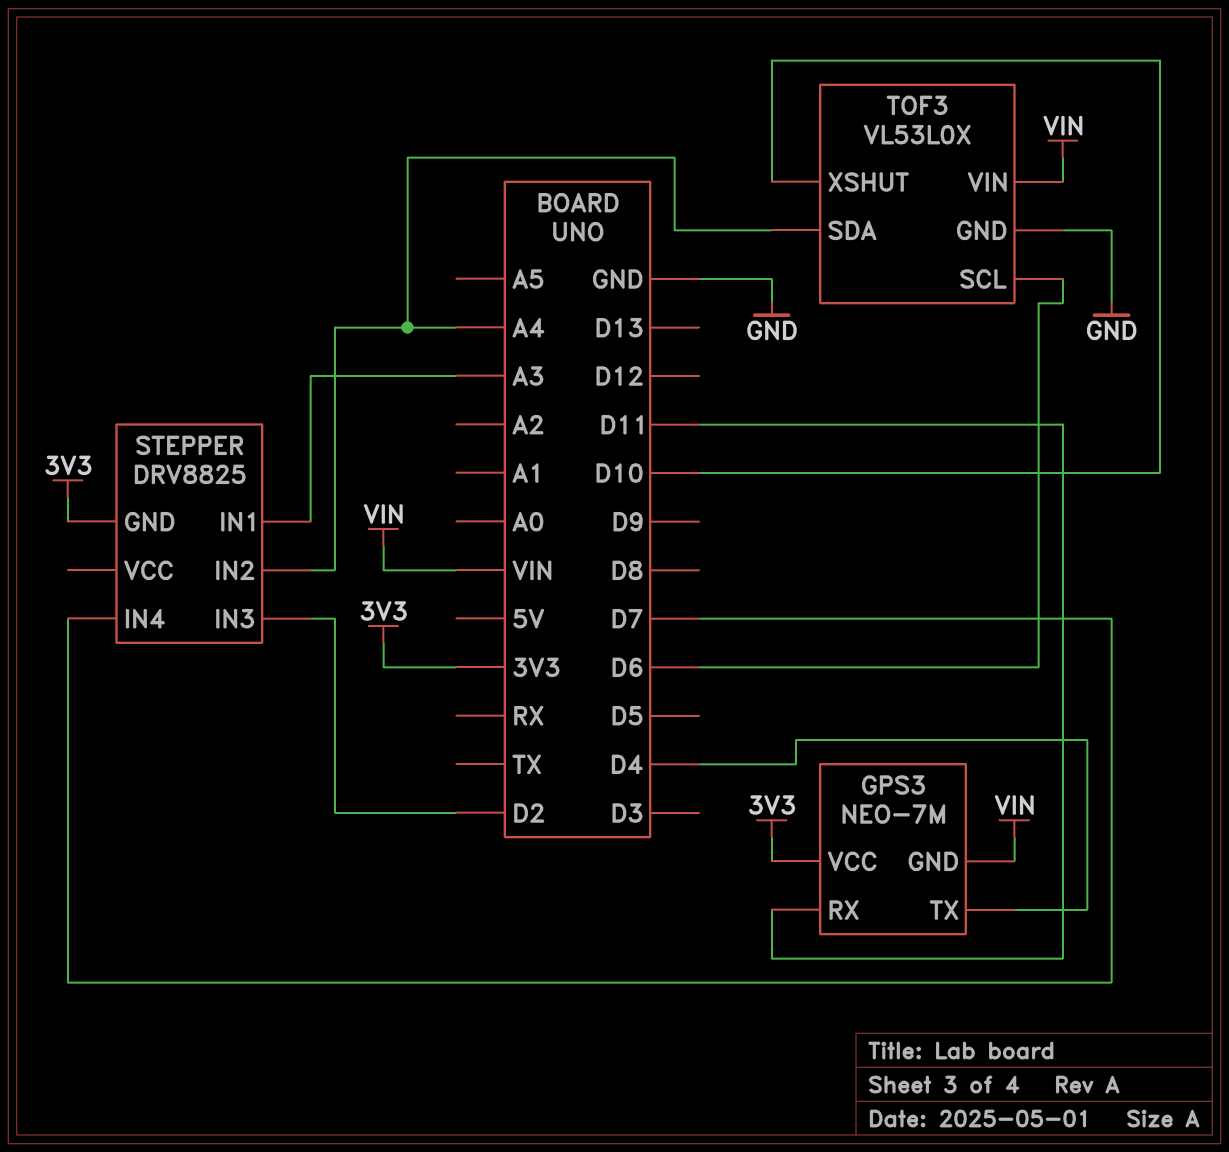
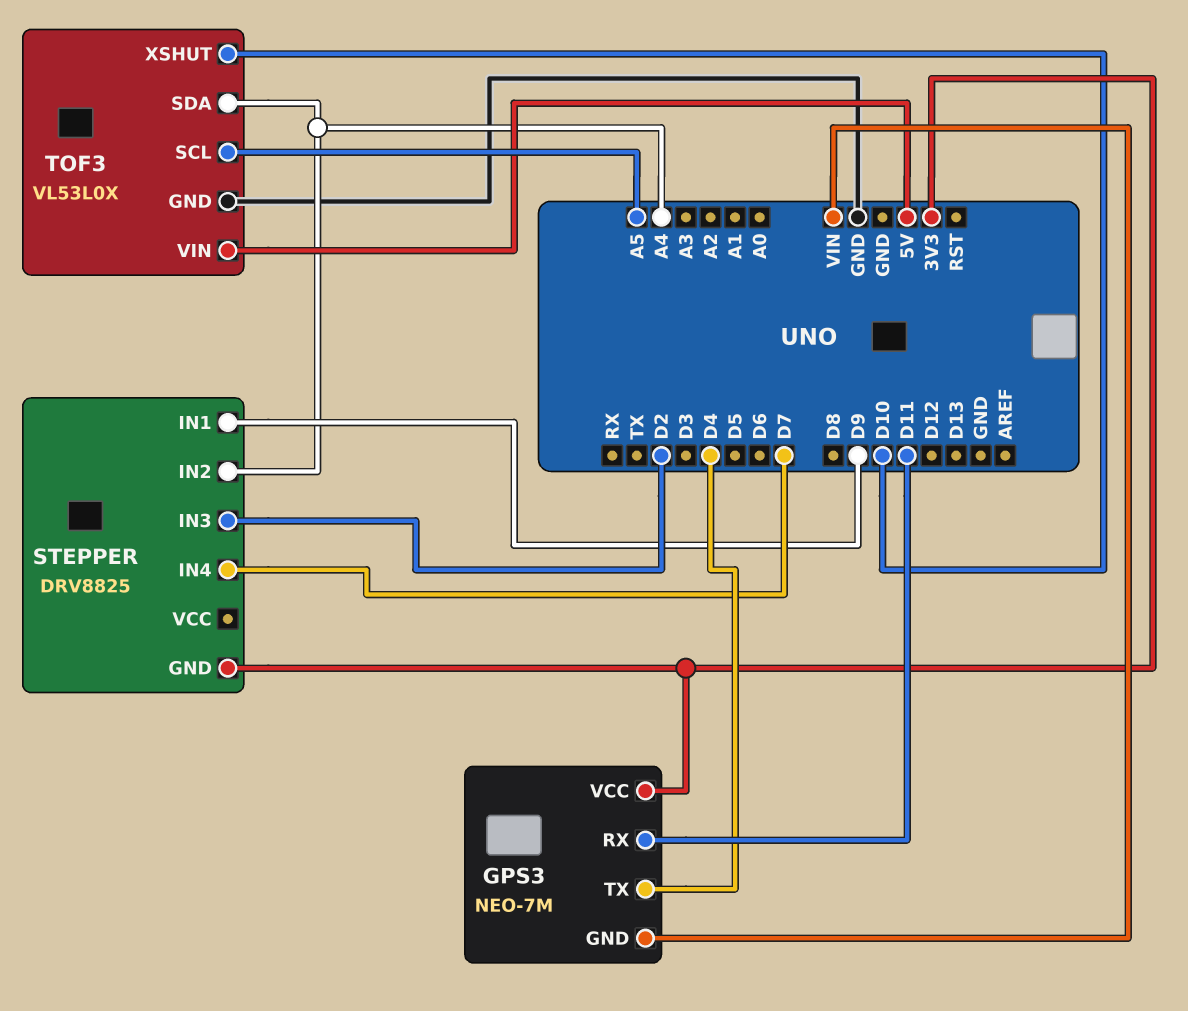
STEPPER pin IN1: A3 -> D9
TOF3 pin SCL: D6 -> A5
TOF3 pin VIN: VIN -> 5V

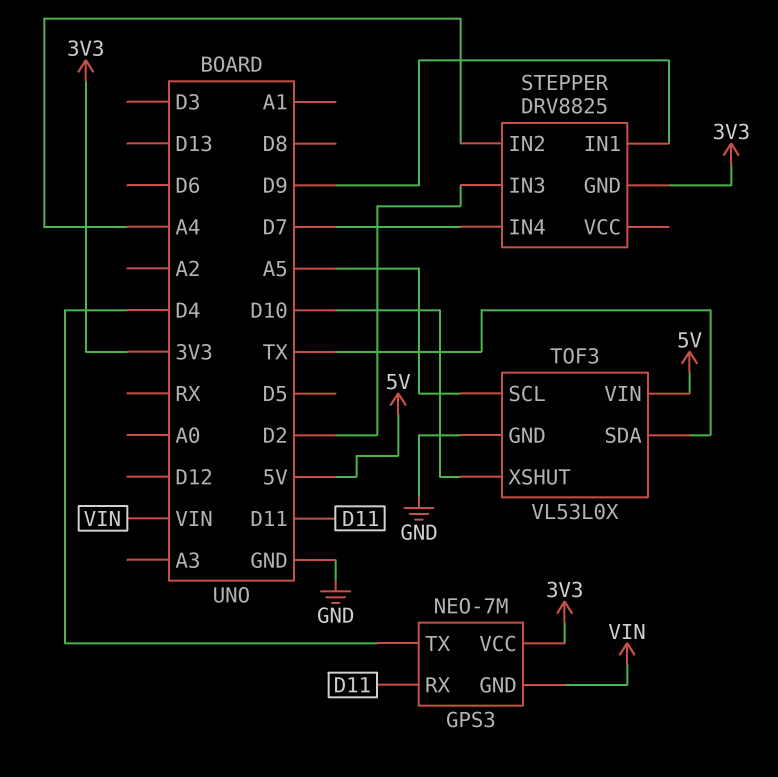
TOF3 pin SDA: A4 -> TX

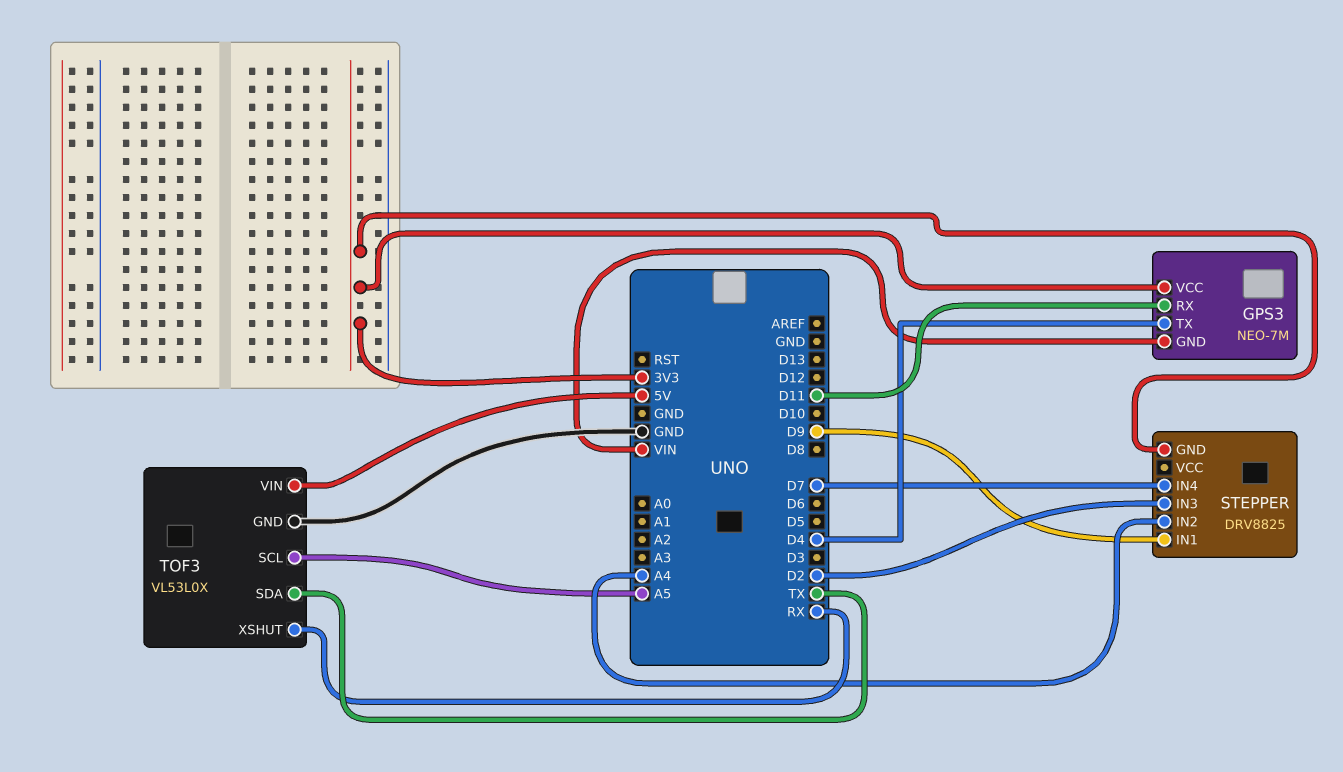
TOF3 pin XSHUT: D10 -> RX

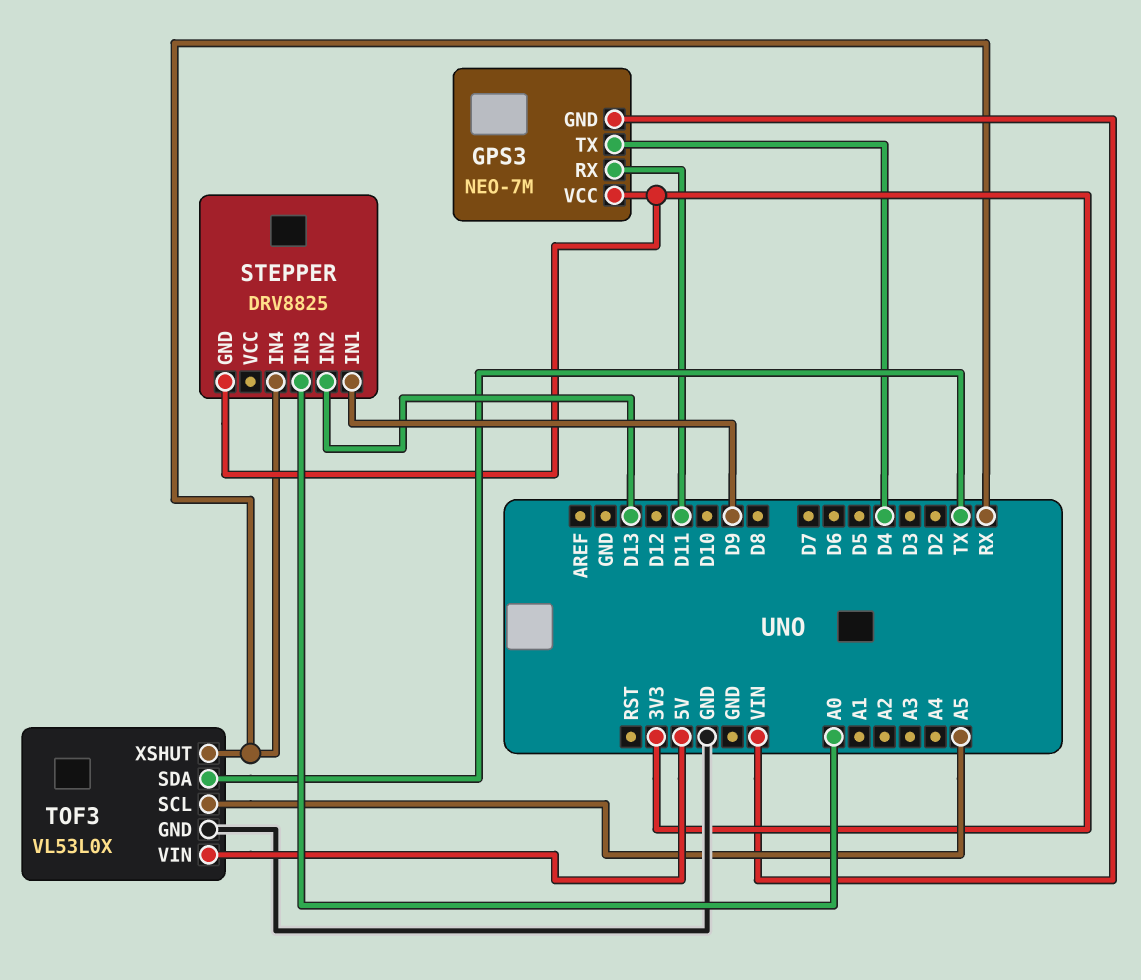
STEPPER pin IN2: A4 -> D13
STEPPER pin IN3: D2 -> A0
STEPPER pin IN4: D7 -> RX

